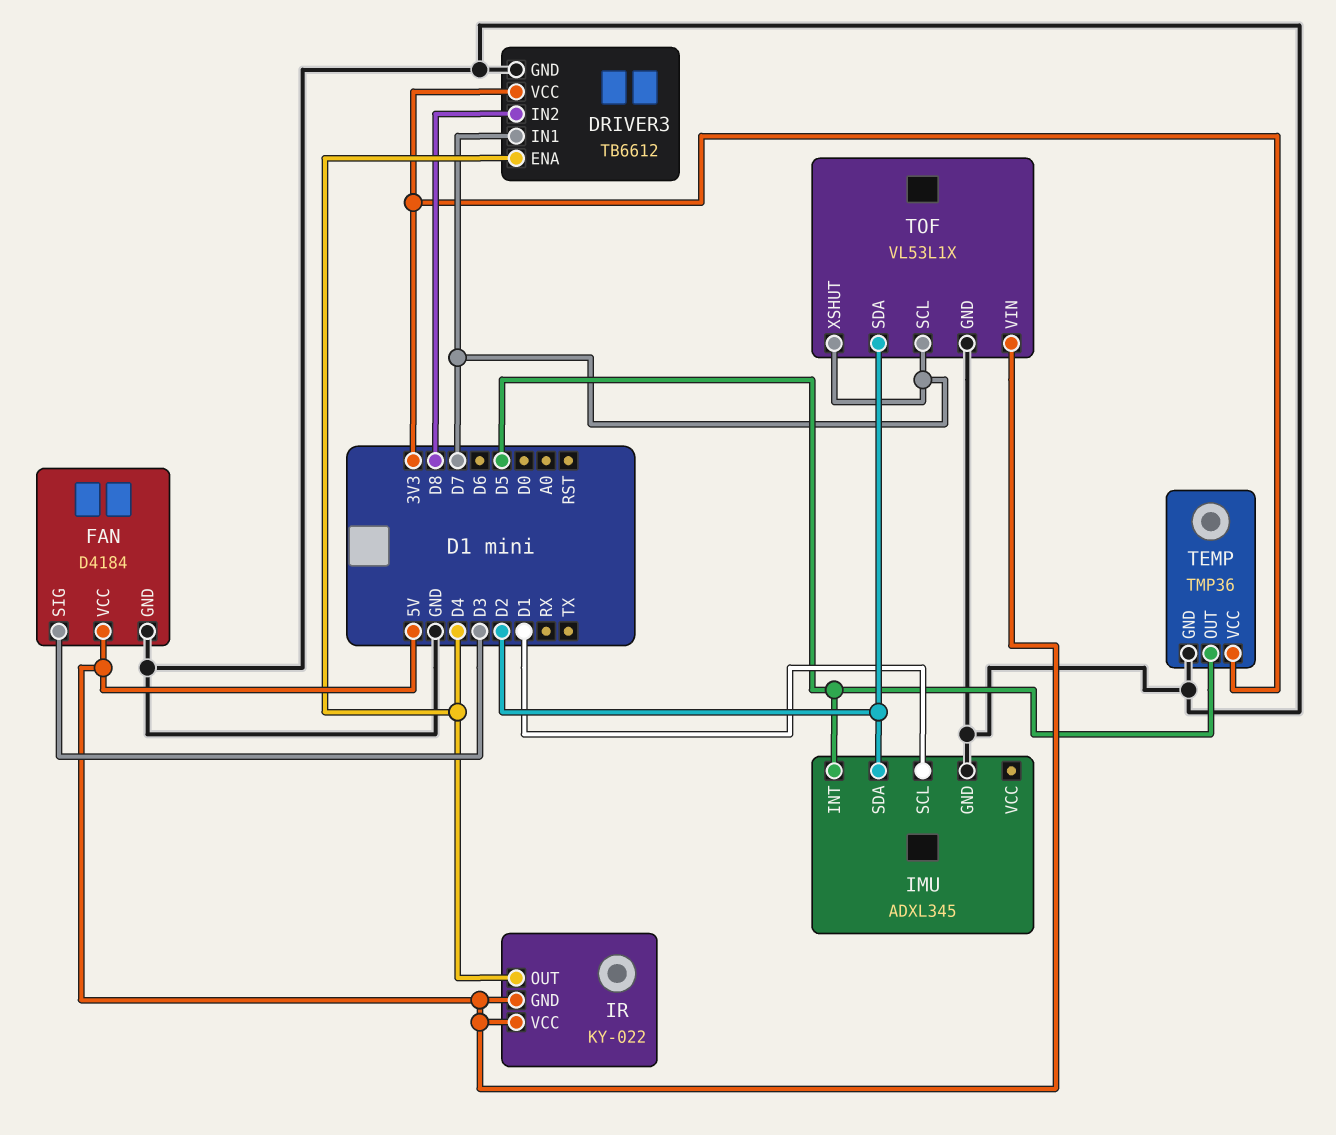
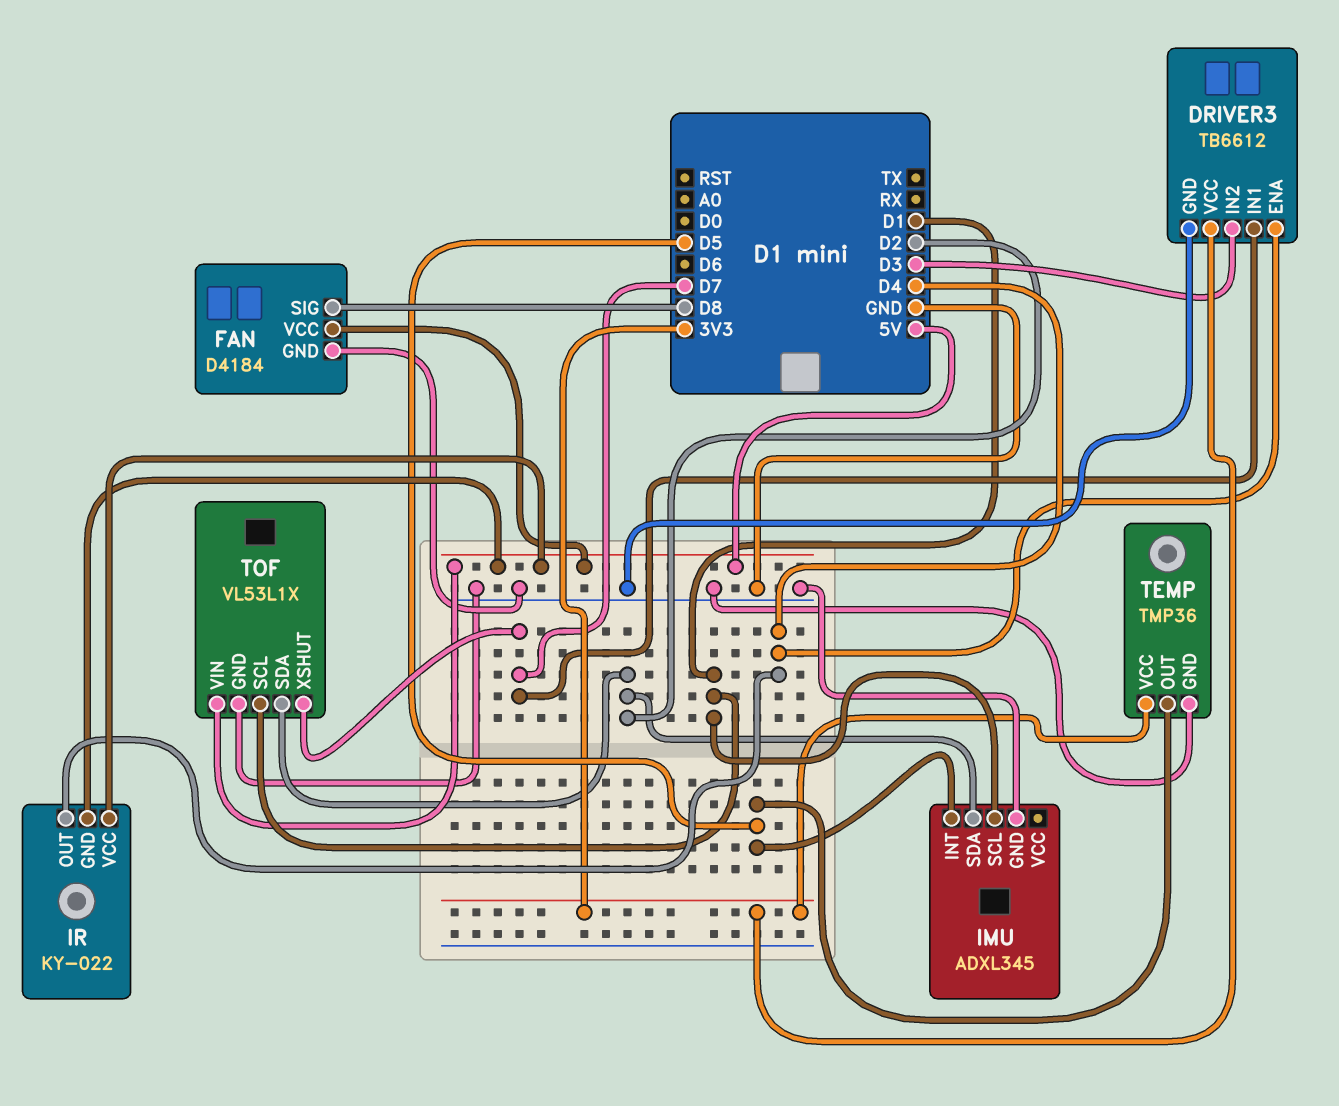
DRIVER3 pin IN2: D8 -> D3
FAN pin SIG: D3 -> D8
TOF pin SCL: D7 -> D1

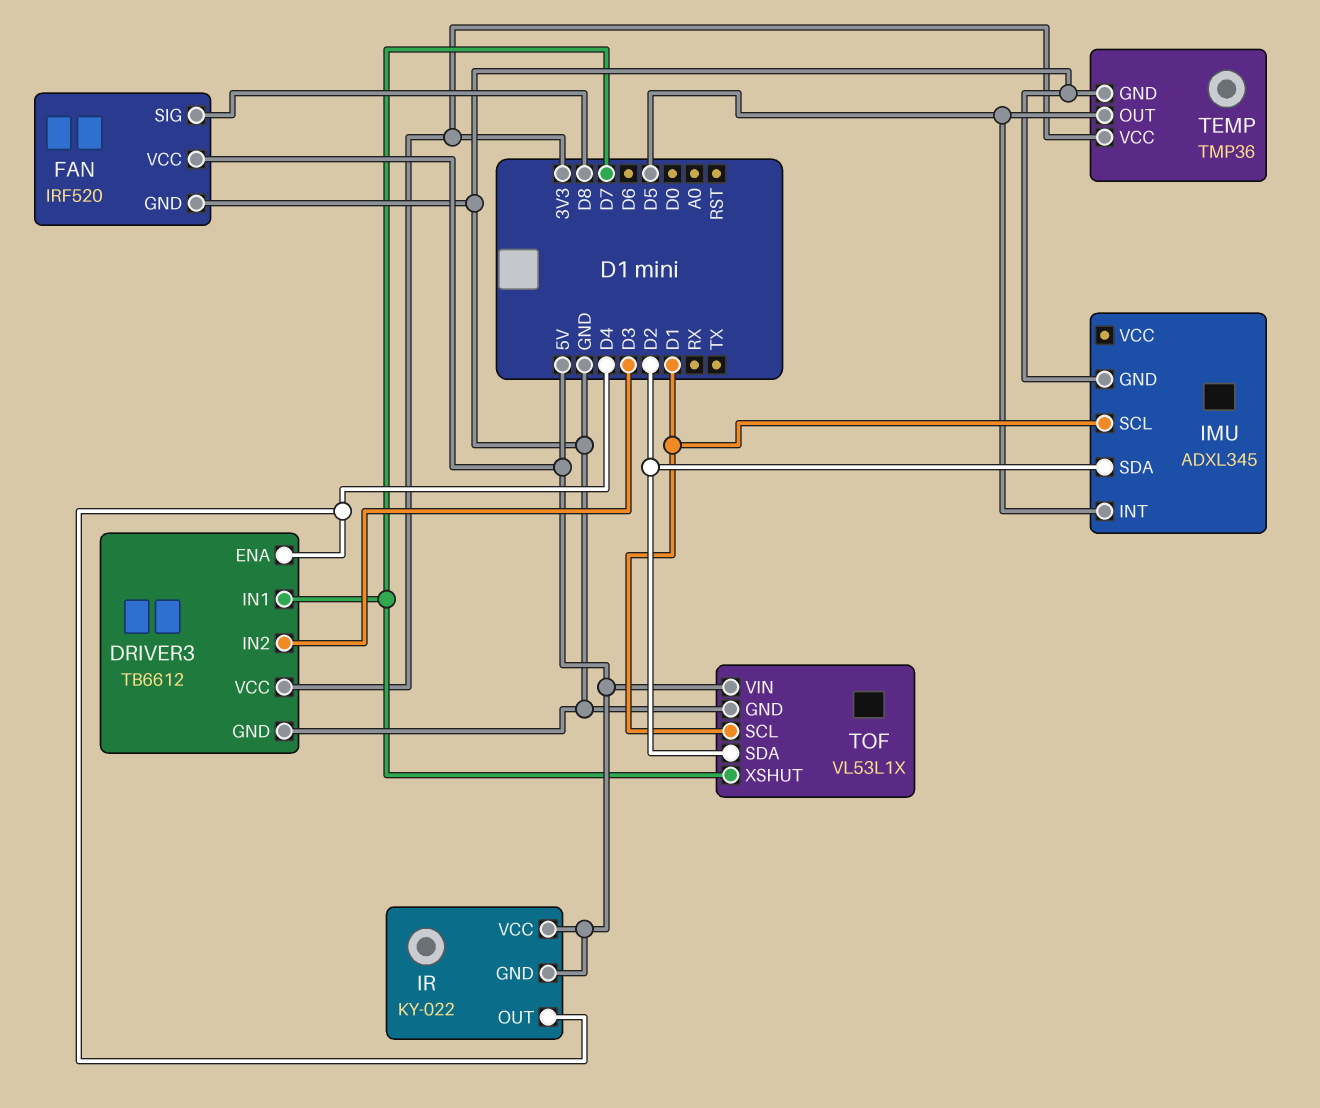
FAN: D4184 -> IRF520

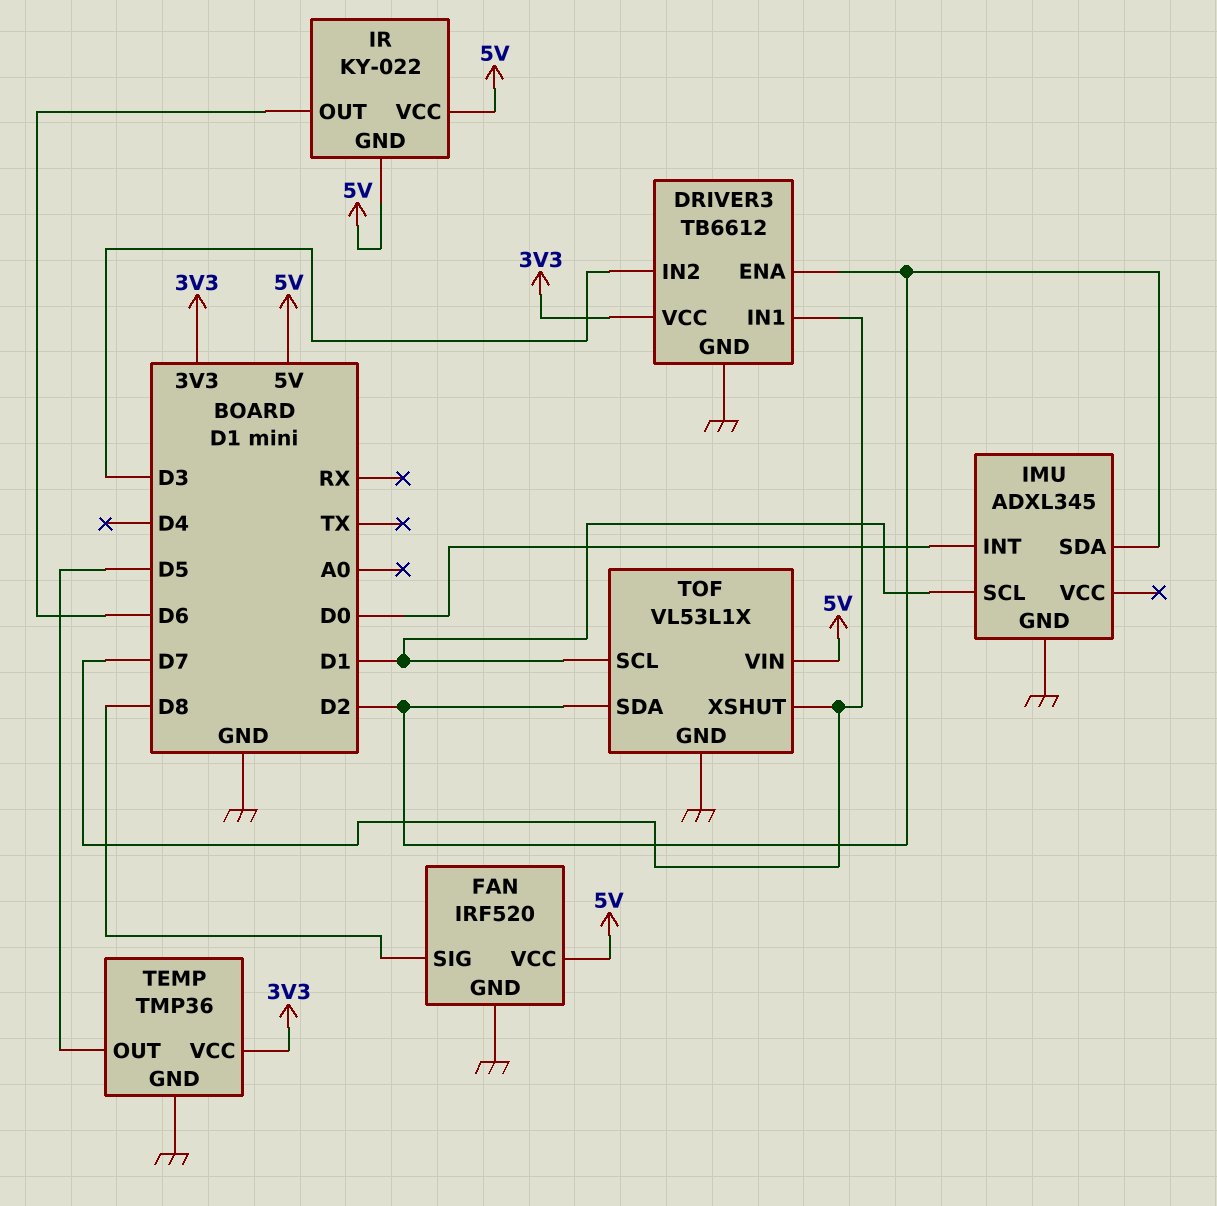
DRIVER3 pin ENA: D4 -> D2
IMU pin INT: D5 -> D0
IR pin OUT: D4 -> D6

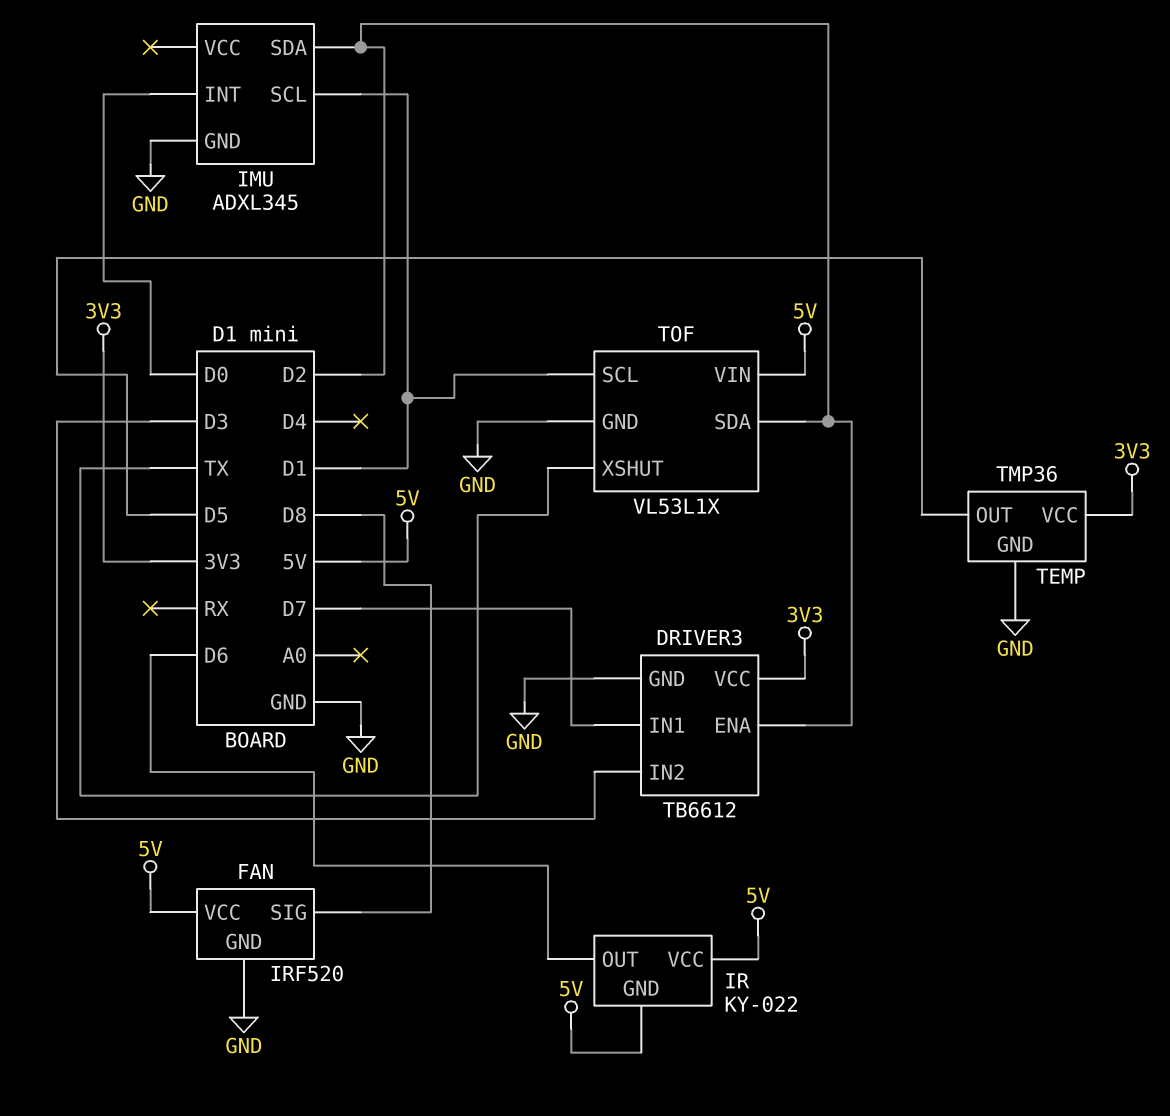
TOF pin XSHUT: D7 -> TX

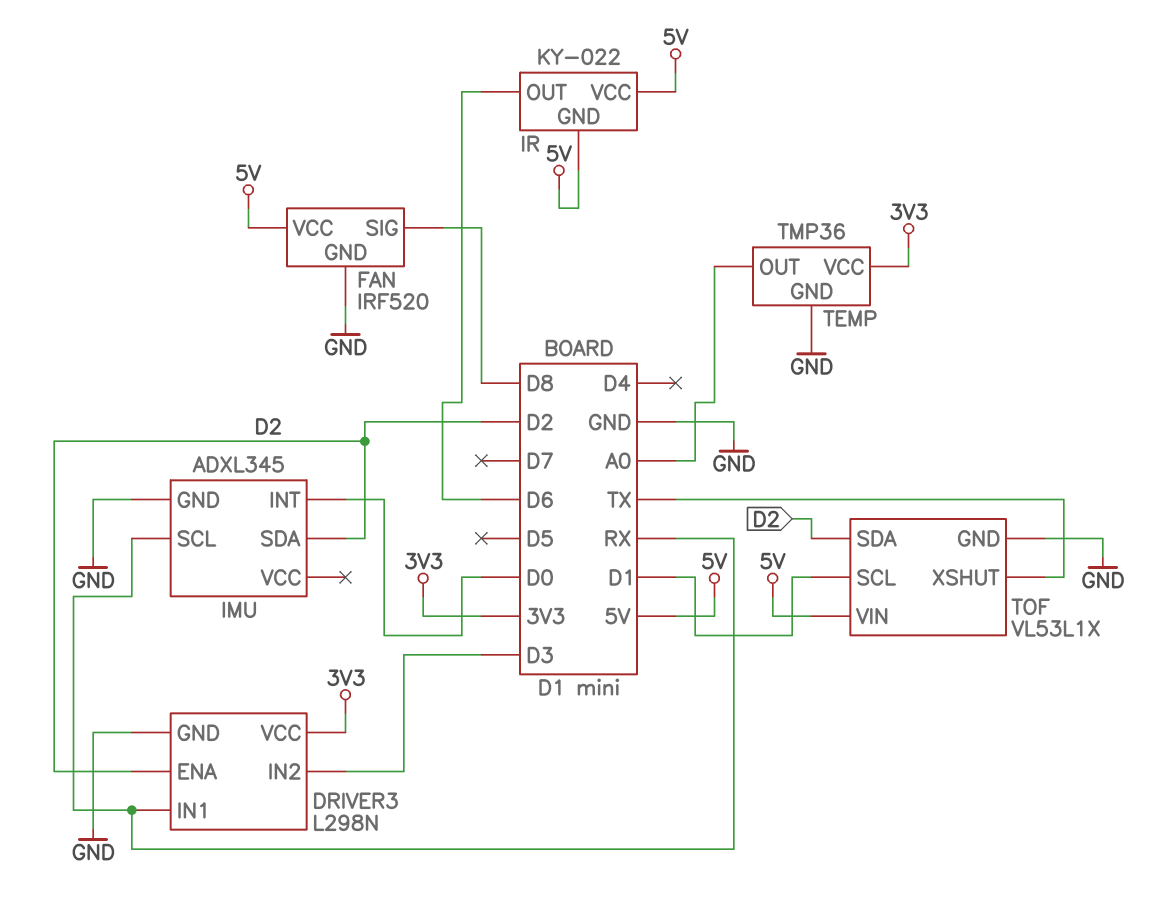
DRIVER3: TB6612 -> L298N
DRIVER3 pin IN1: D7 -> RX
IMU pin SCL: D1 -> RX
TEMP pin OUT: D5 -> A0

